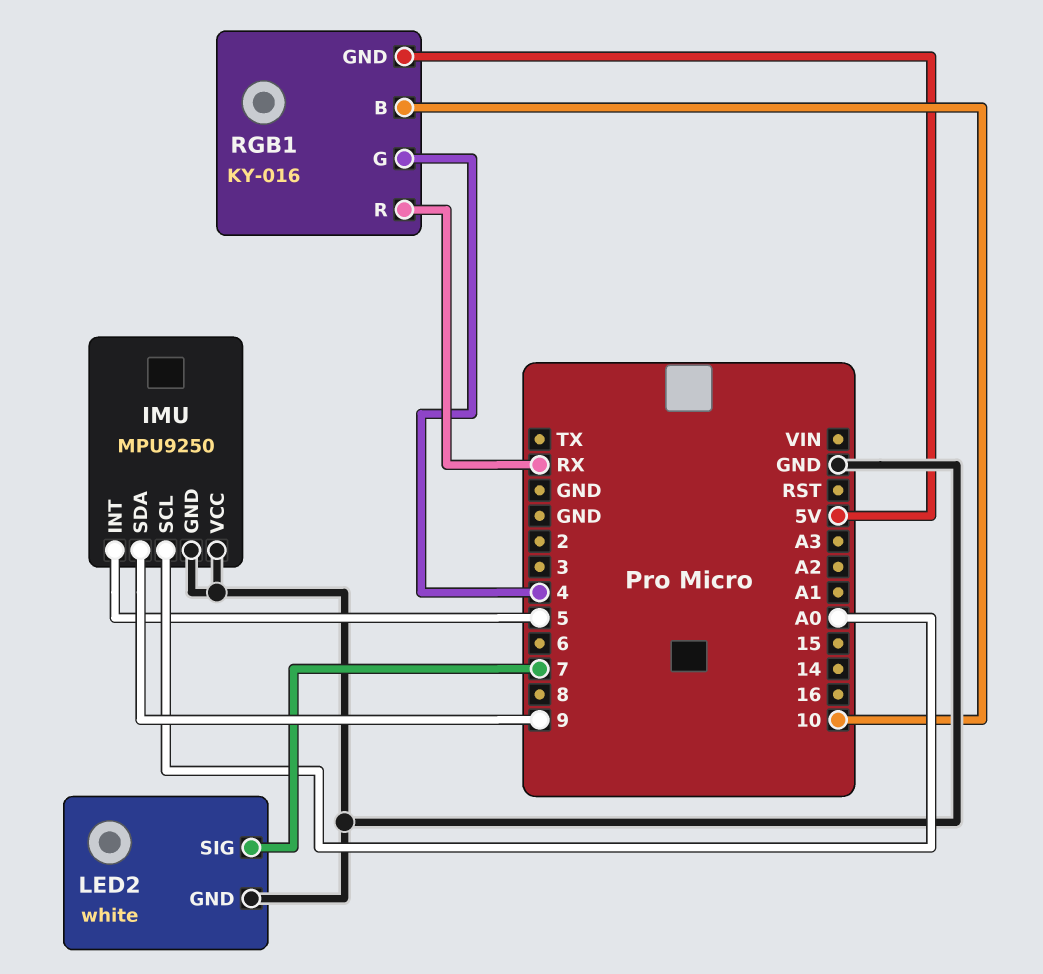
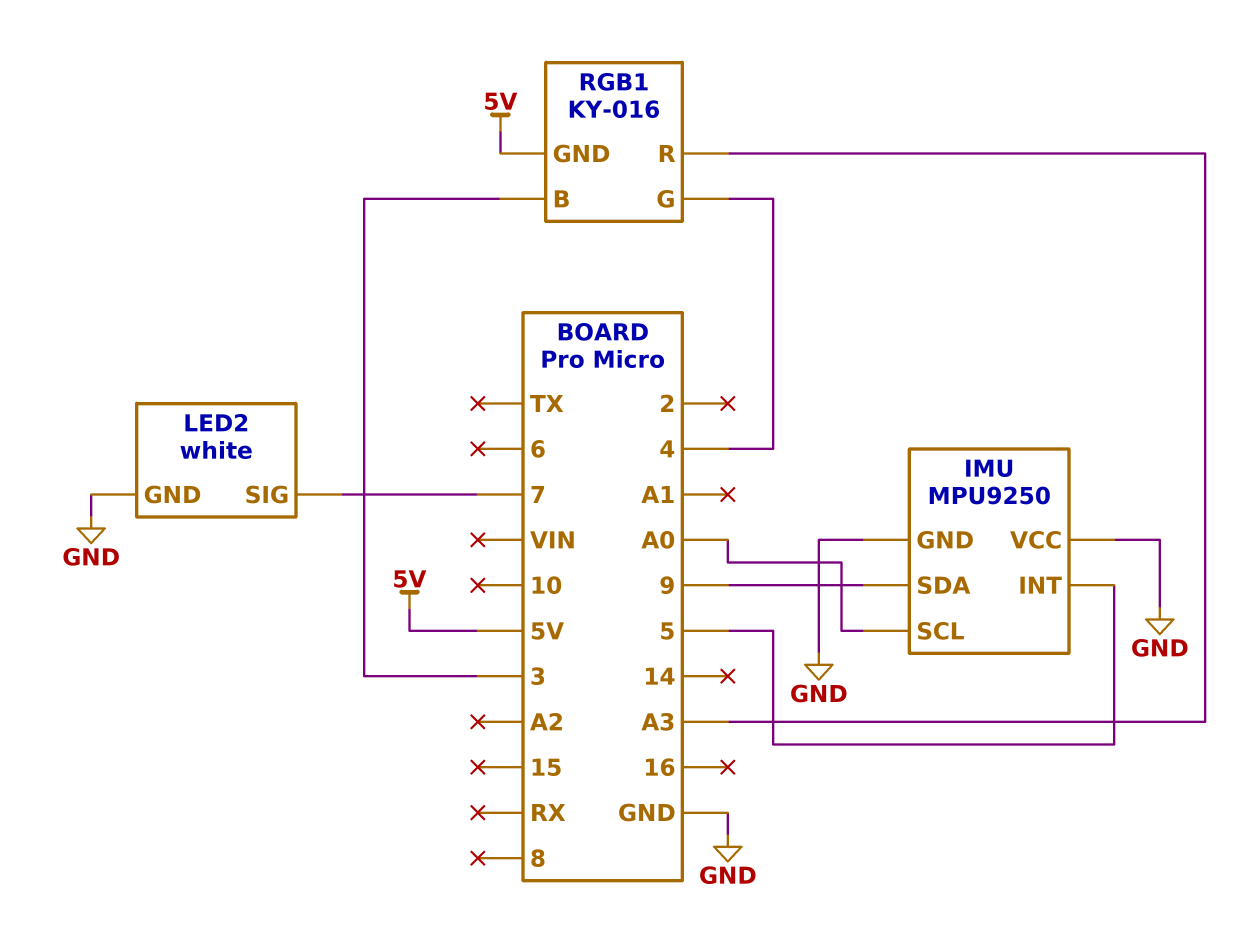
RGB1 pin B: 10 -> 3
RGB1 pin R: RX -> A3

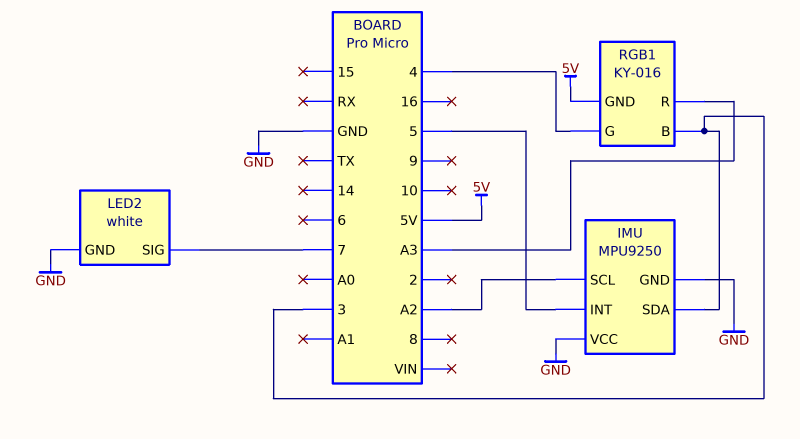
IMU pin SCL: A0 -> A2
IMU pin SDA: 9 -> 3

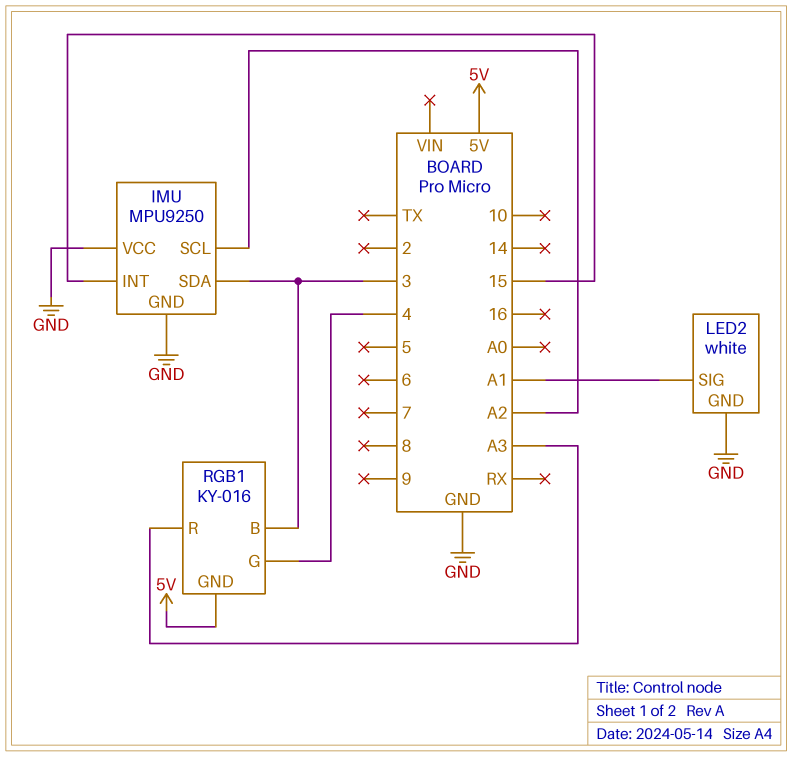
IMU pin INT: 5 -> 15
LED2 pin SIG: 7 -> A1

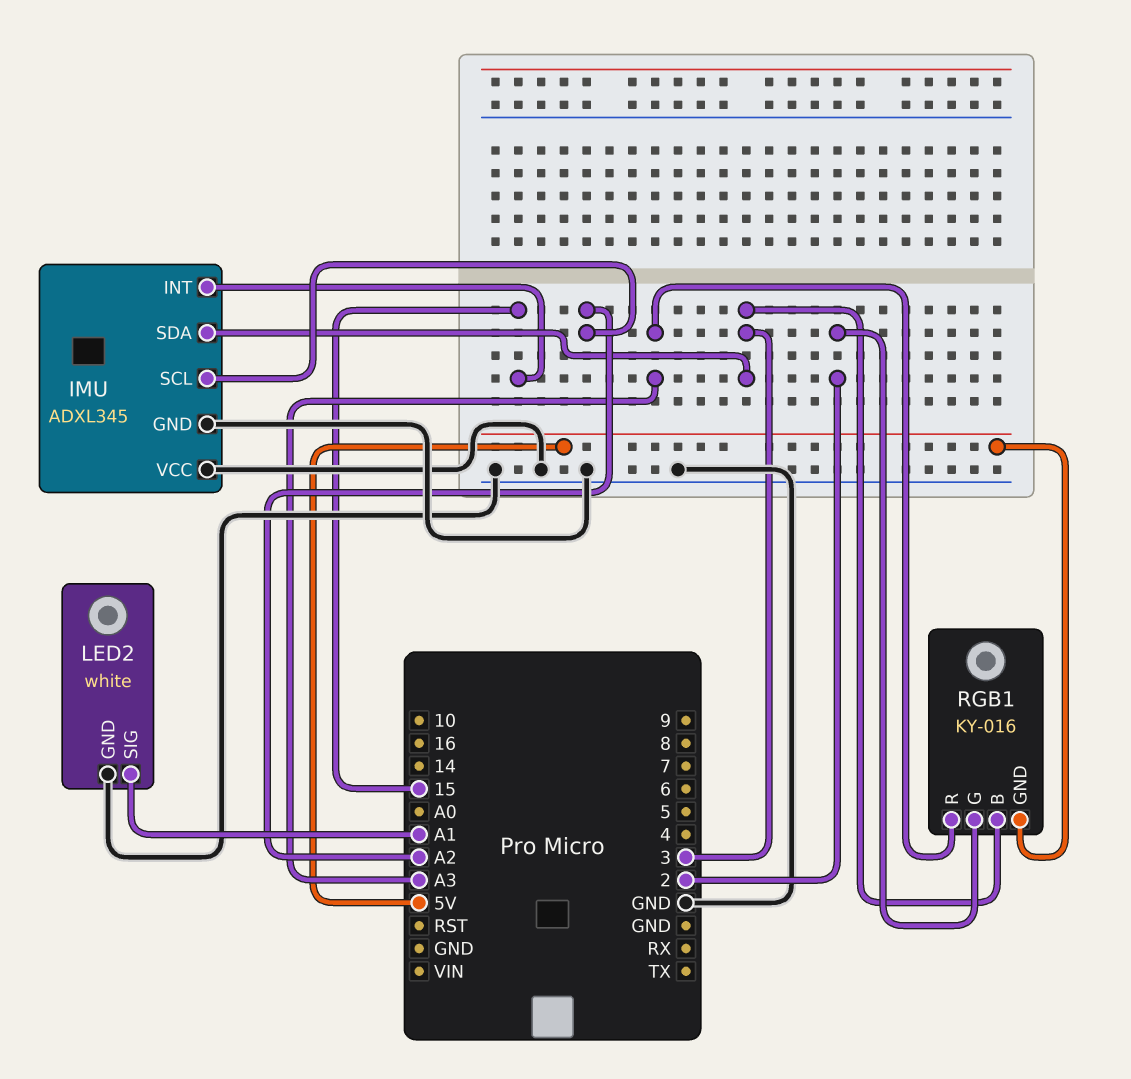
IMU: MPU9250 -> ADXL345
RGB1 pin G: 4 -> 2

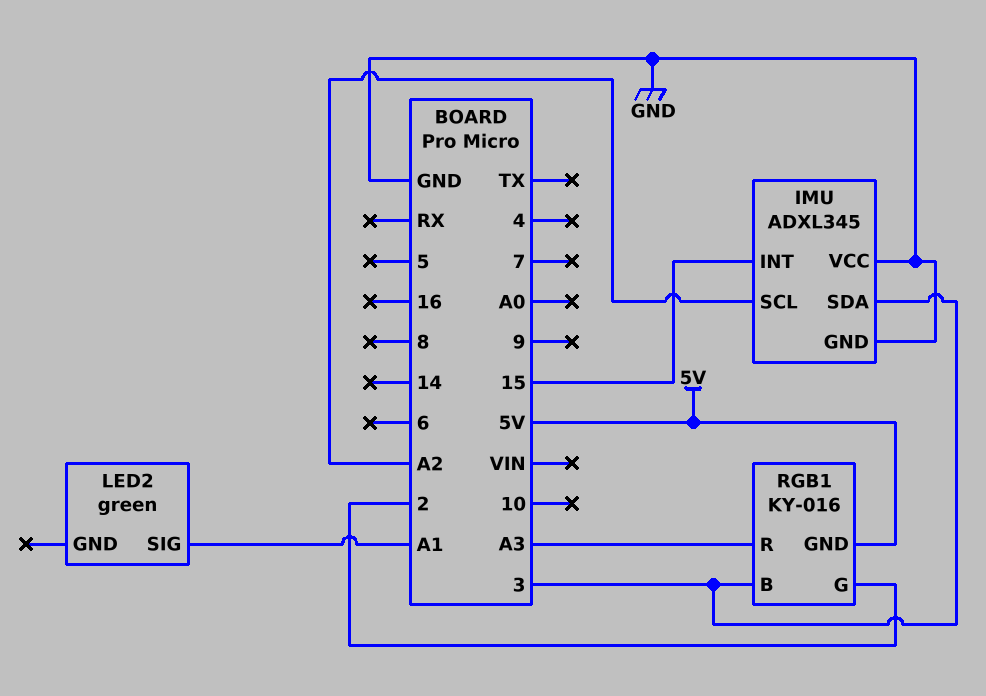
LED2: white -> green
LED2 pin GND: GND -> none

